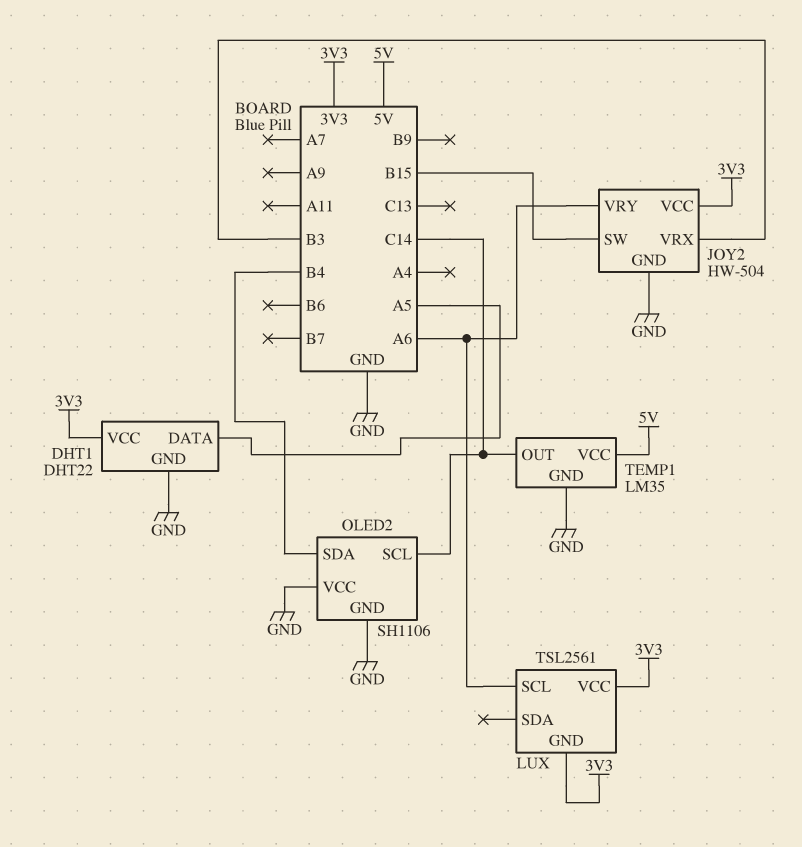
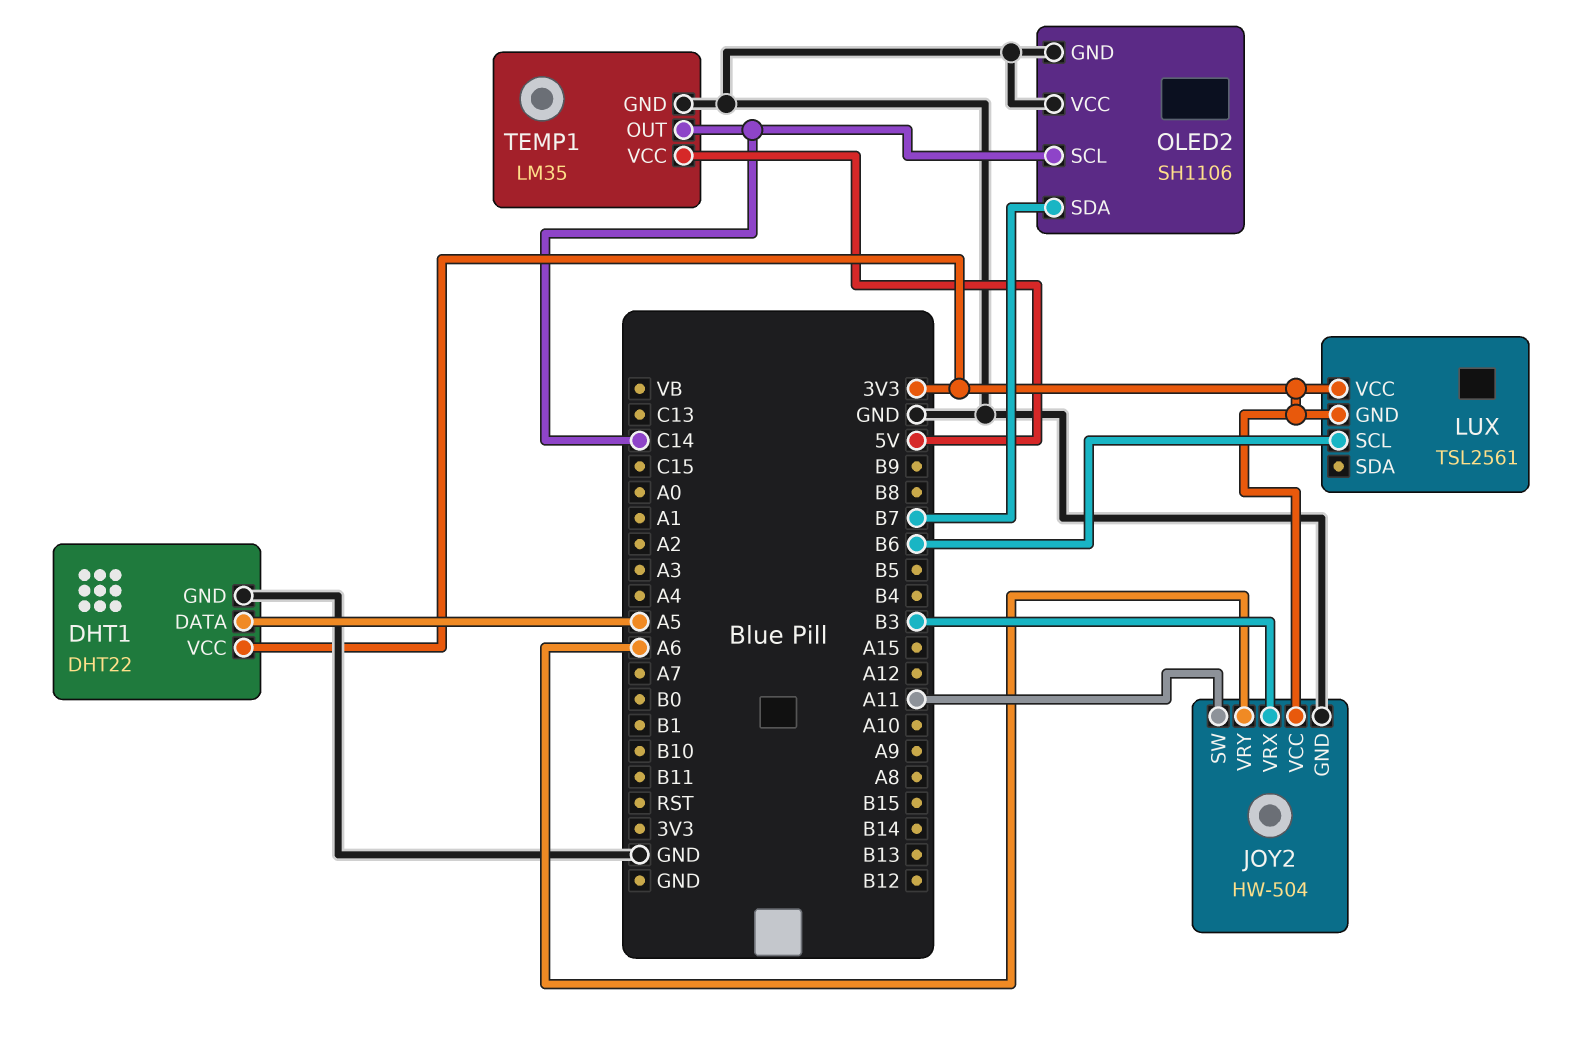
JOY2 pin SW: B15 -> A11
LUX pin SCL: A6 -> B6
OLED2 pin SDA: B4 -> B7

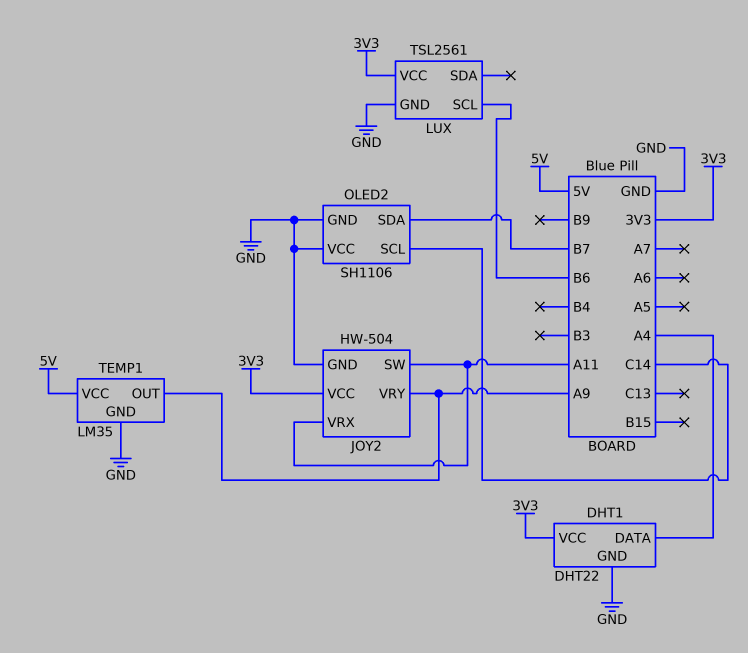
DHT1 pin DATA: A5 -> A4
JOY2 pin VRX: B3 -> A11
JOY2 pin VRY: A6 -> A9
LUX pin GND: 3V3 -> GND
TEMP1 pin OUT: C14 -> A9

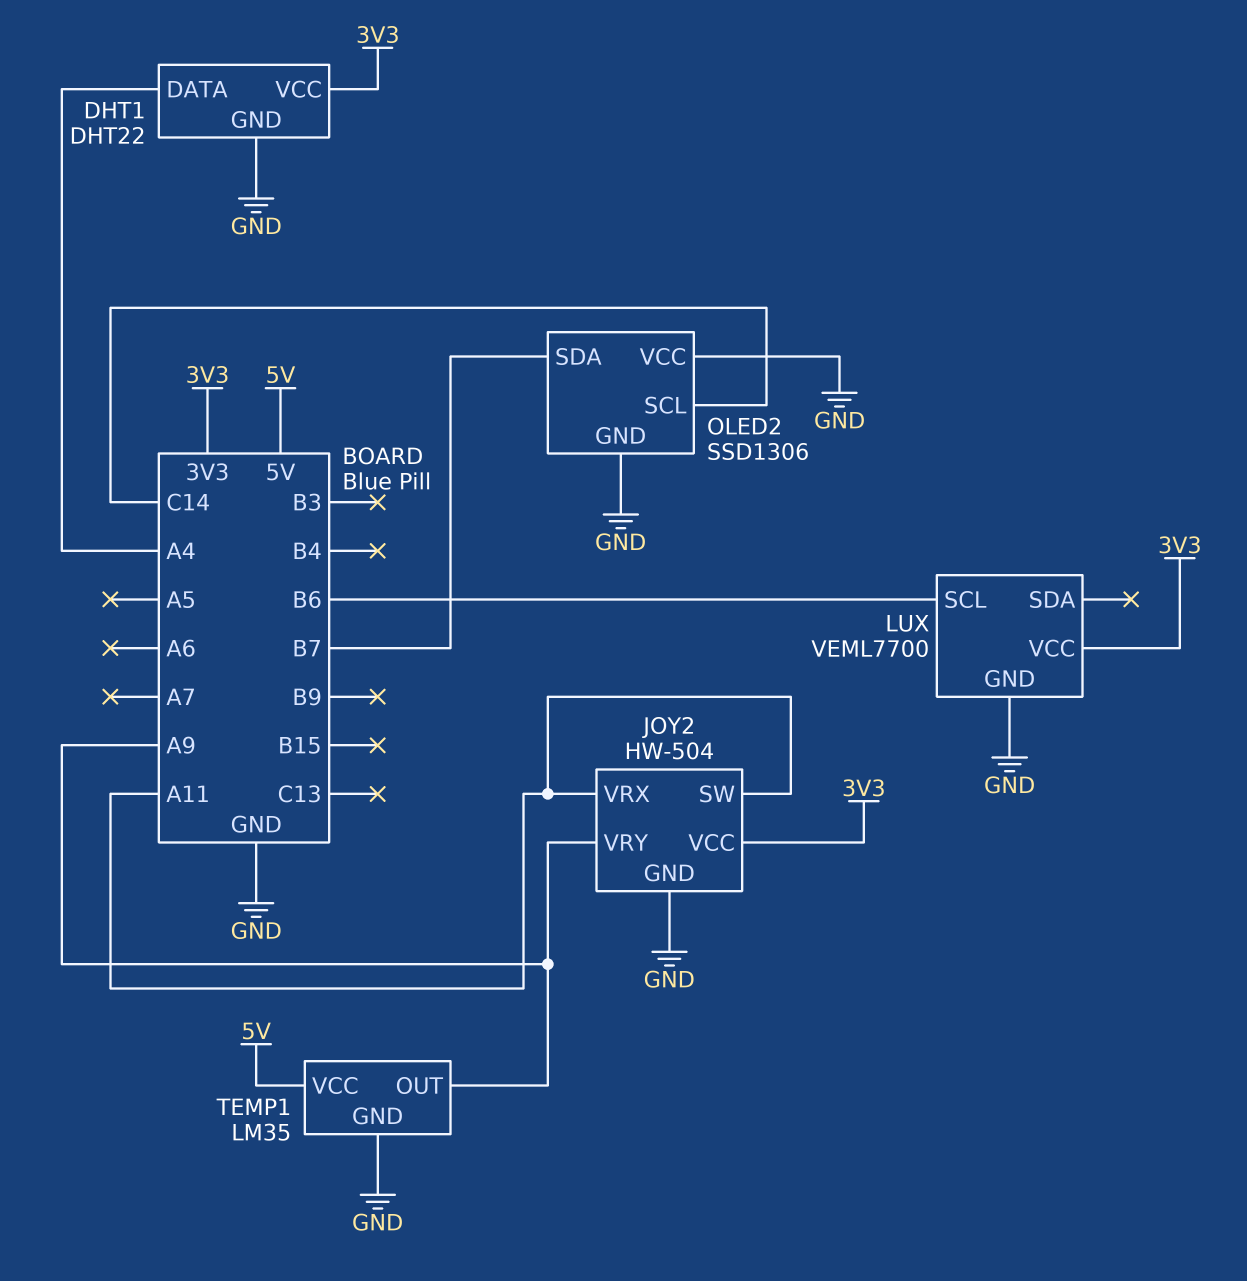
LUX: TSL2561 -> VEML7700
OLED2: SH1106 -> SSD1306

